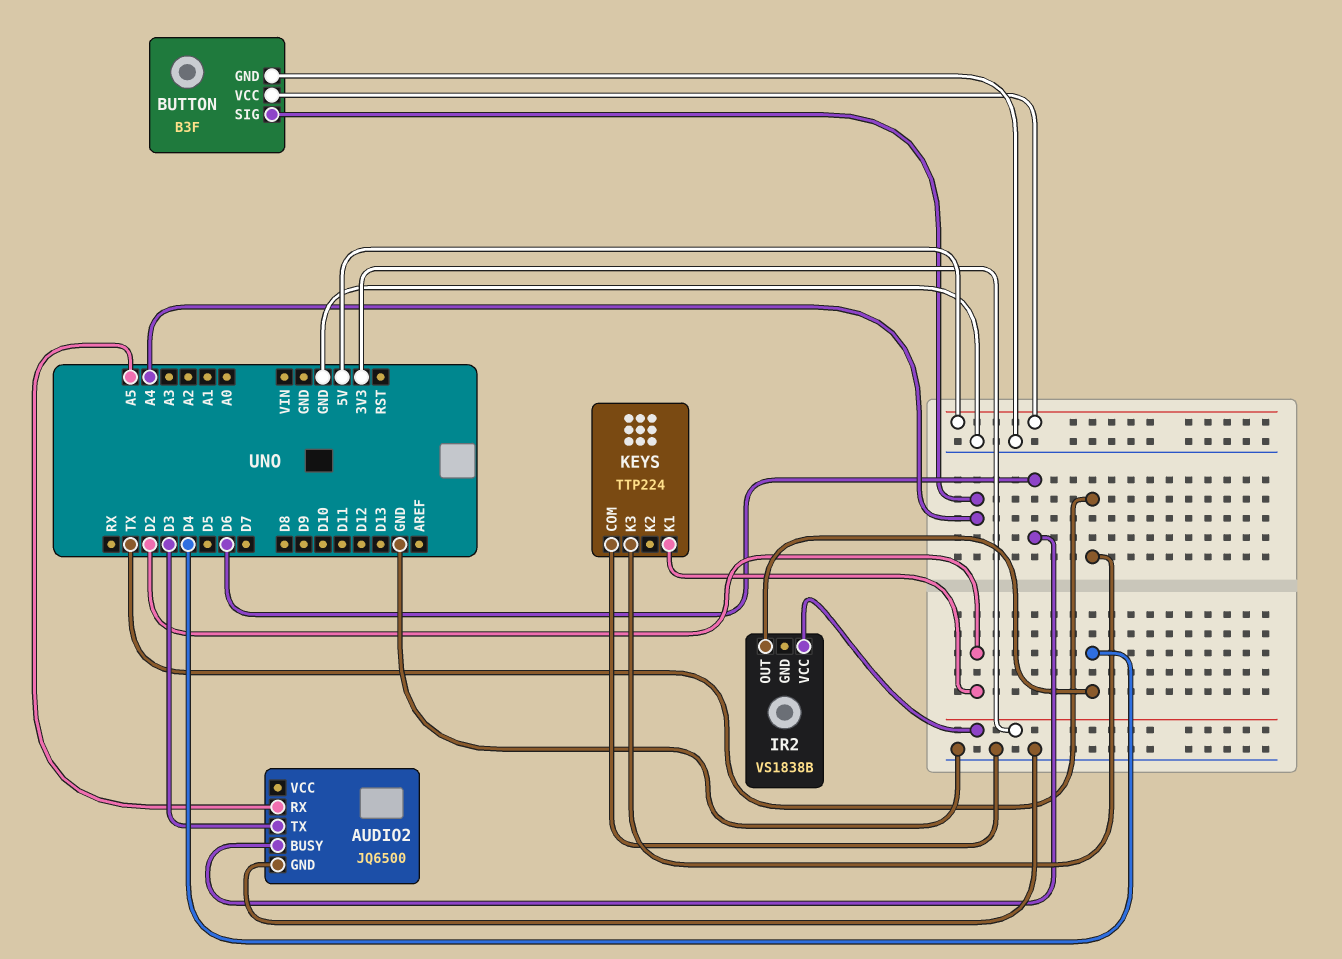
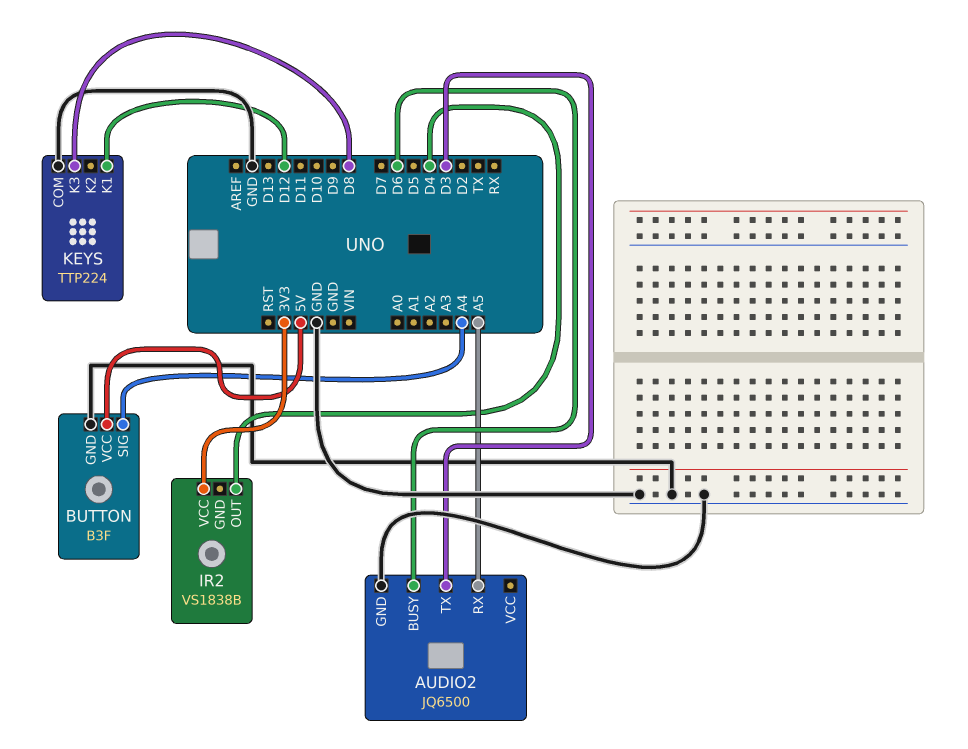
KEYS pin K1: D2 -> D12
KEYS pin K3: TX -> D8

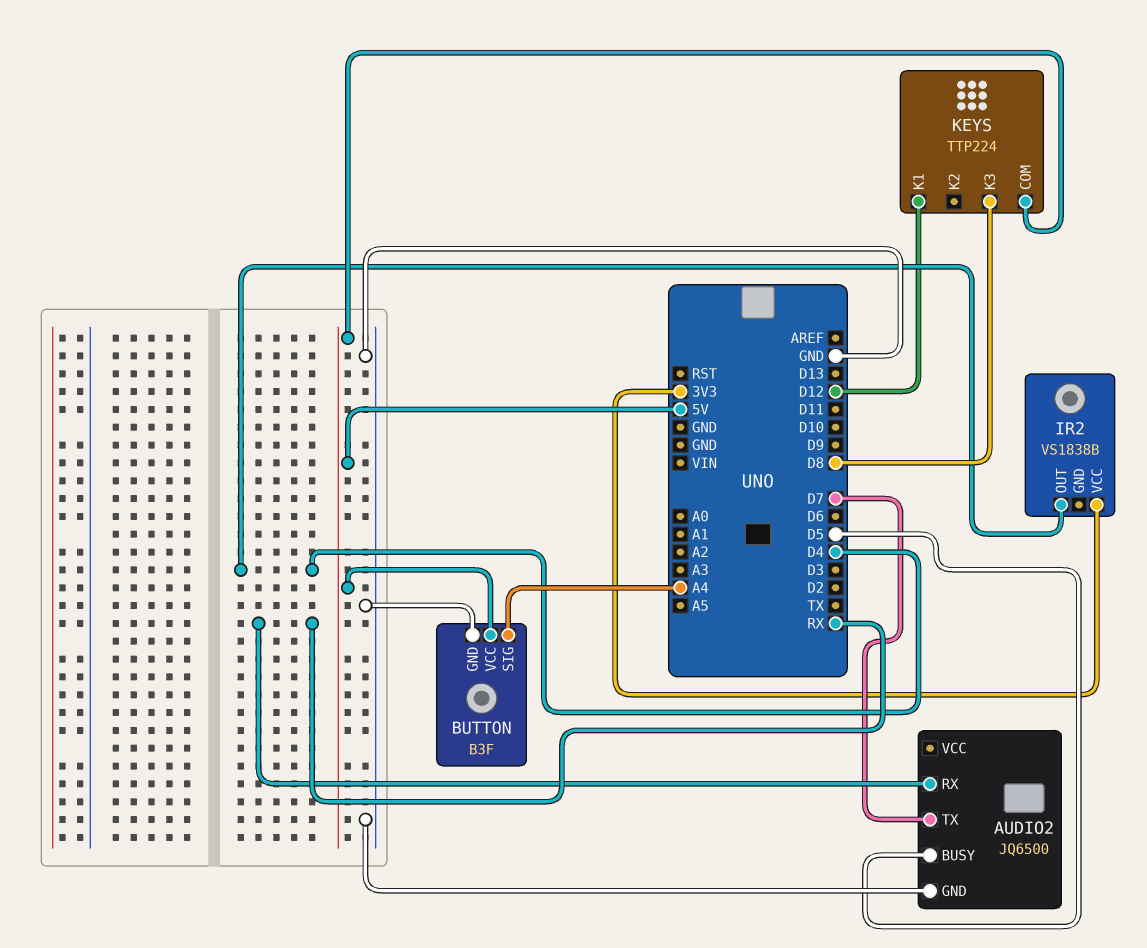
AUDIO2 pin BUSY: D6 -> D5
AUDIO2 pin RX: A5 -> RX
AUDIO2 pin TX: D3 -> D7
KEYS pin COM: GND -> 5V

